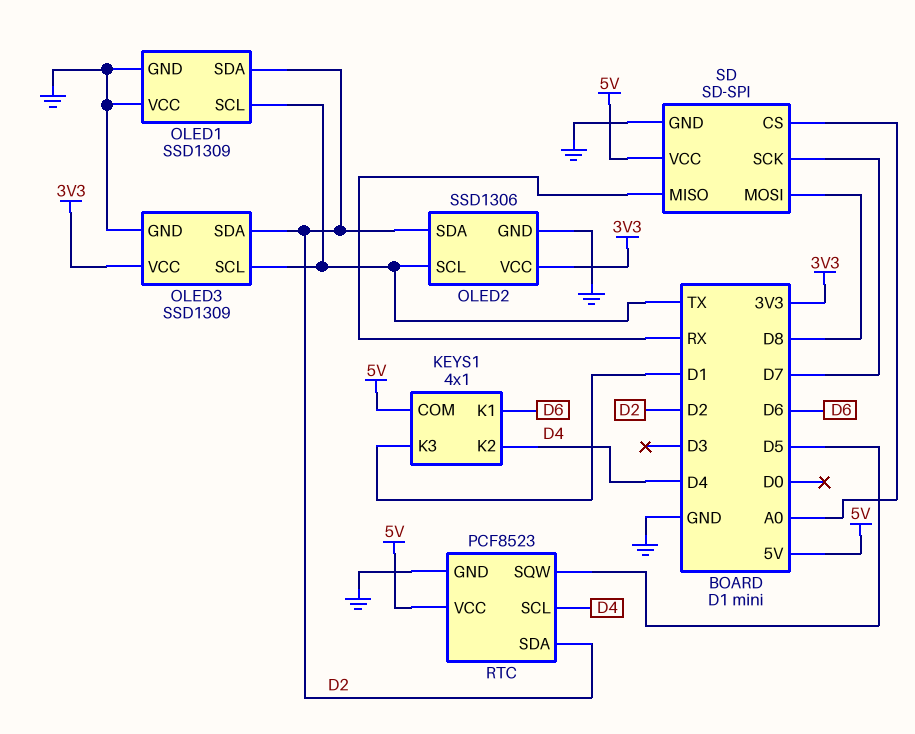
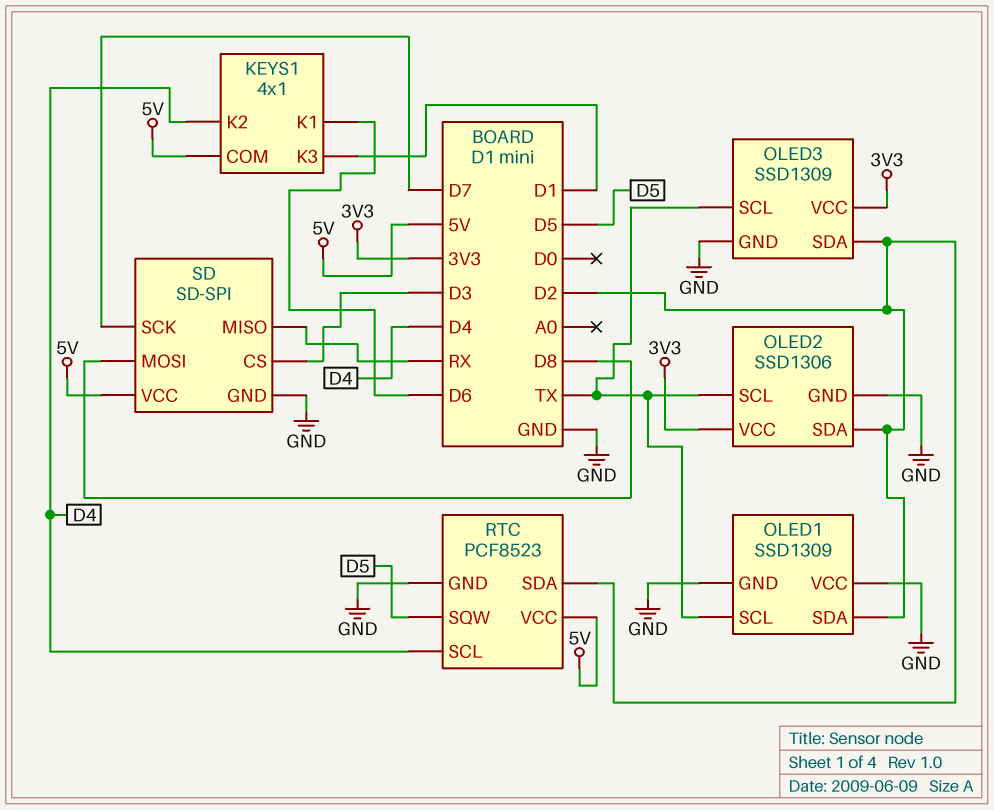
SD pin CS: A0 -> D3

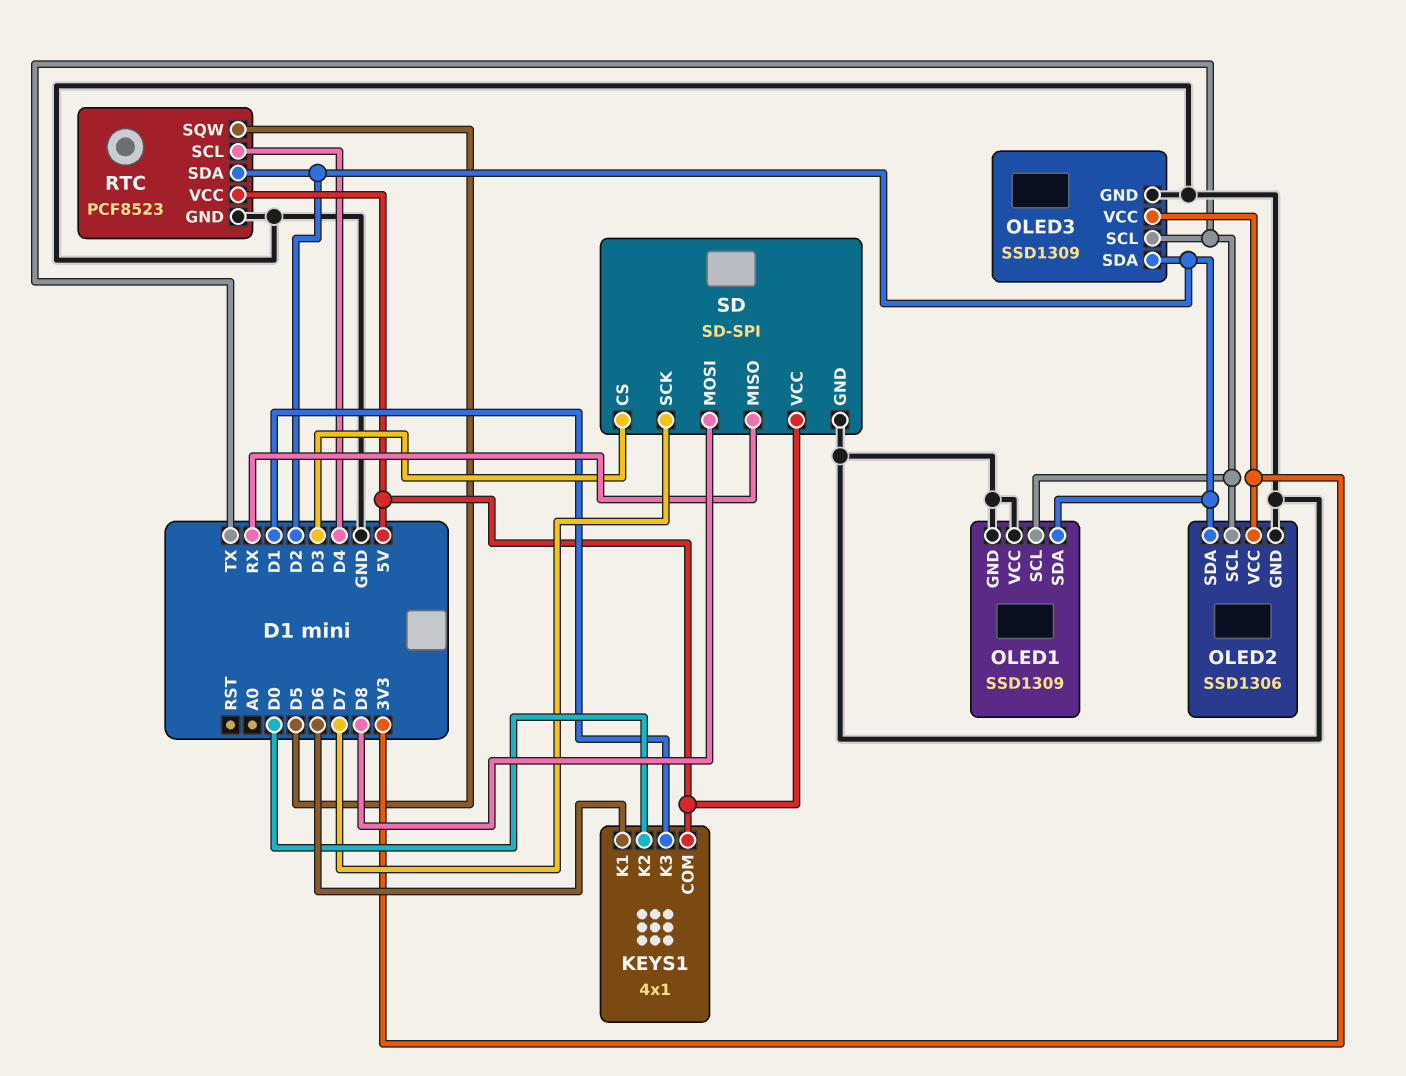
KEYS1 pin K2: D4 -> D0

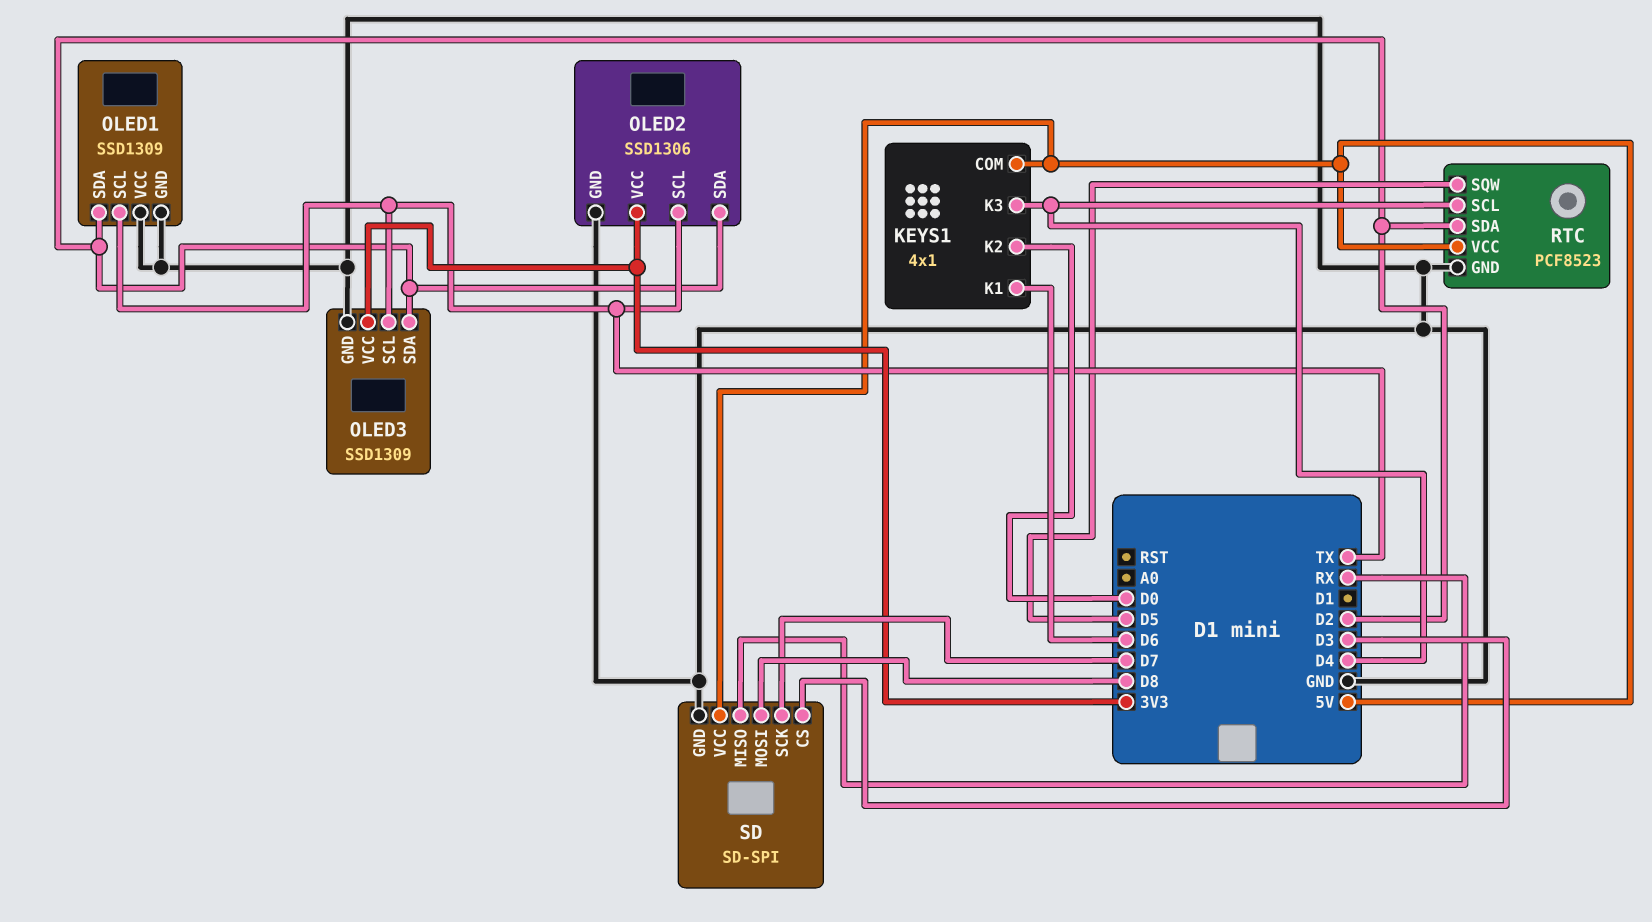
KEYS1 pin K3: D1 -> D4

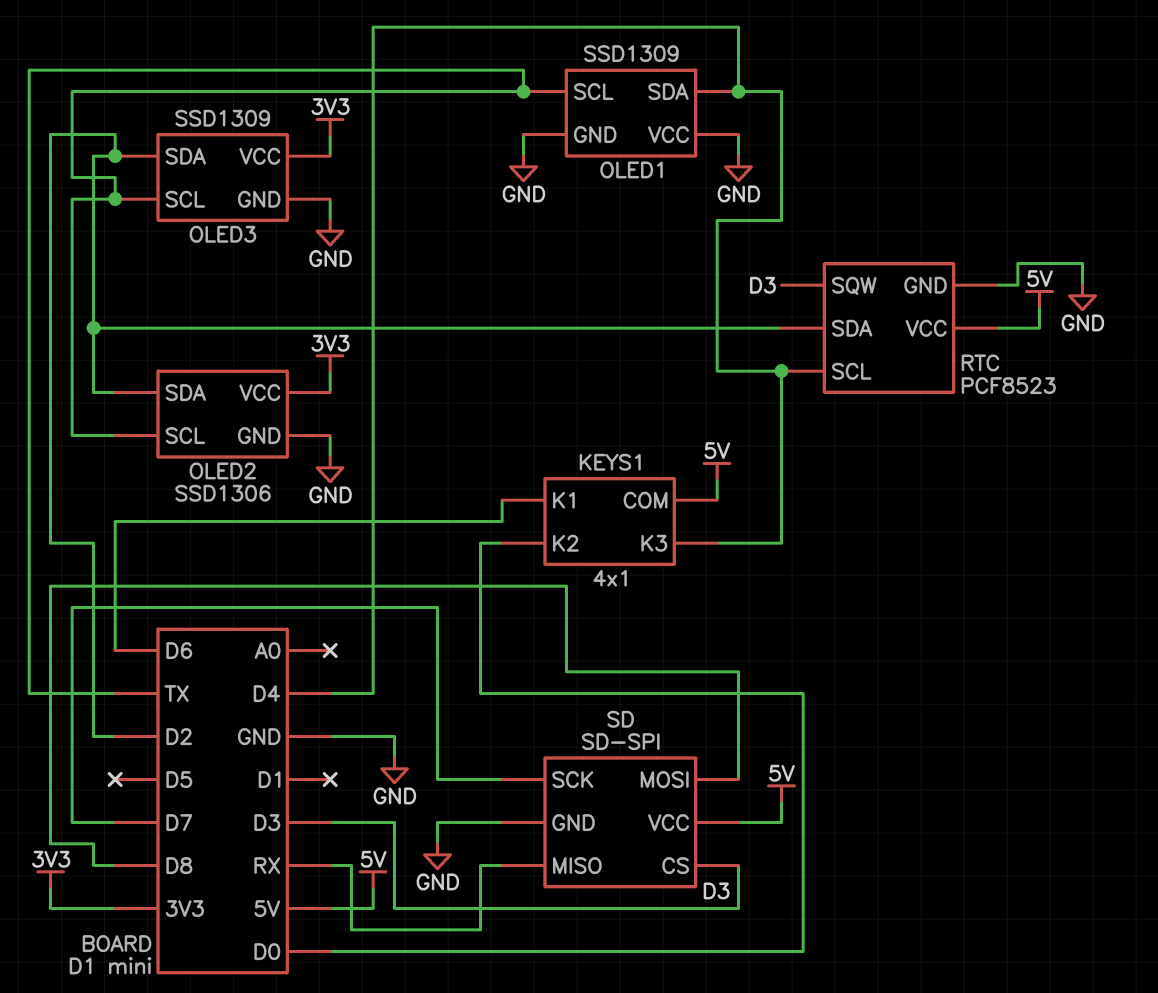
OLED1 pin SDA: D2 -> D4
RTC pin SQW: D5 -> D3

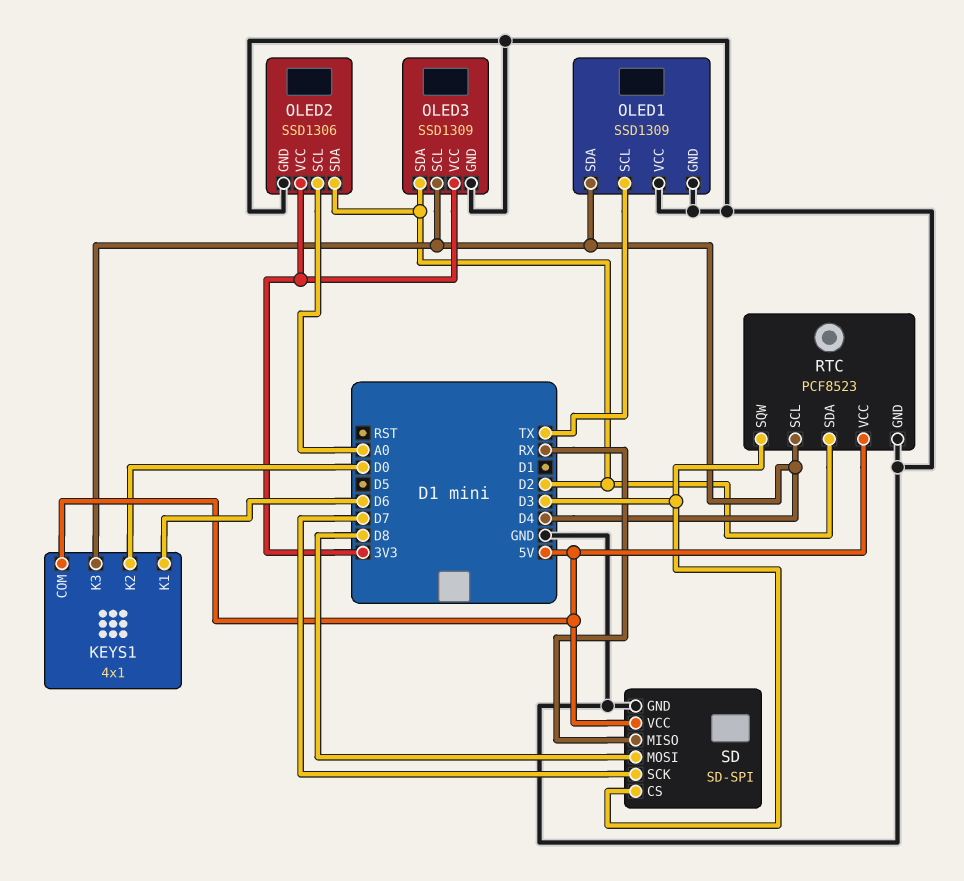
OLED2 pin SCL: TX -> A0
OLED3 pin SCL: TX -> D4

